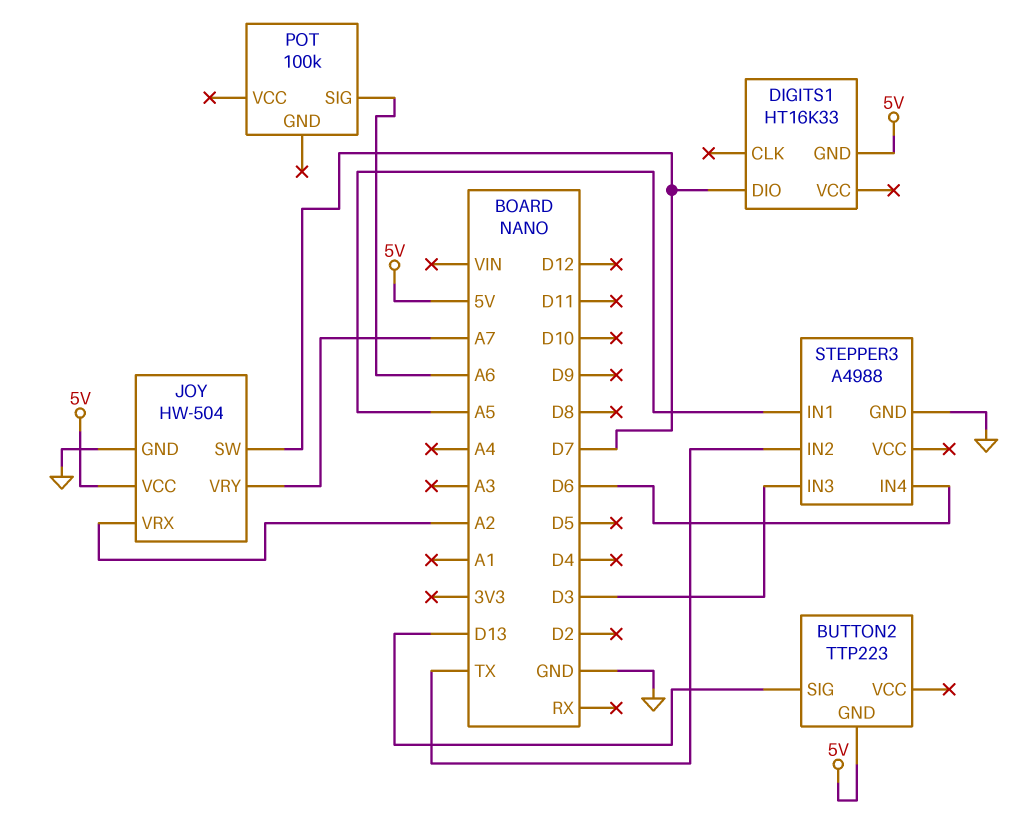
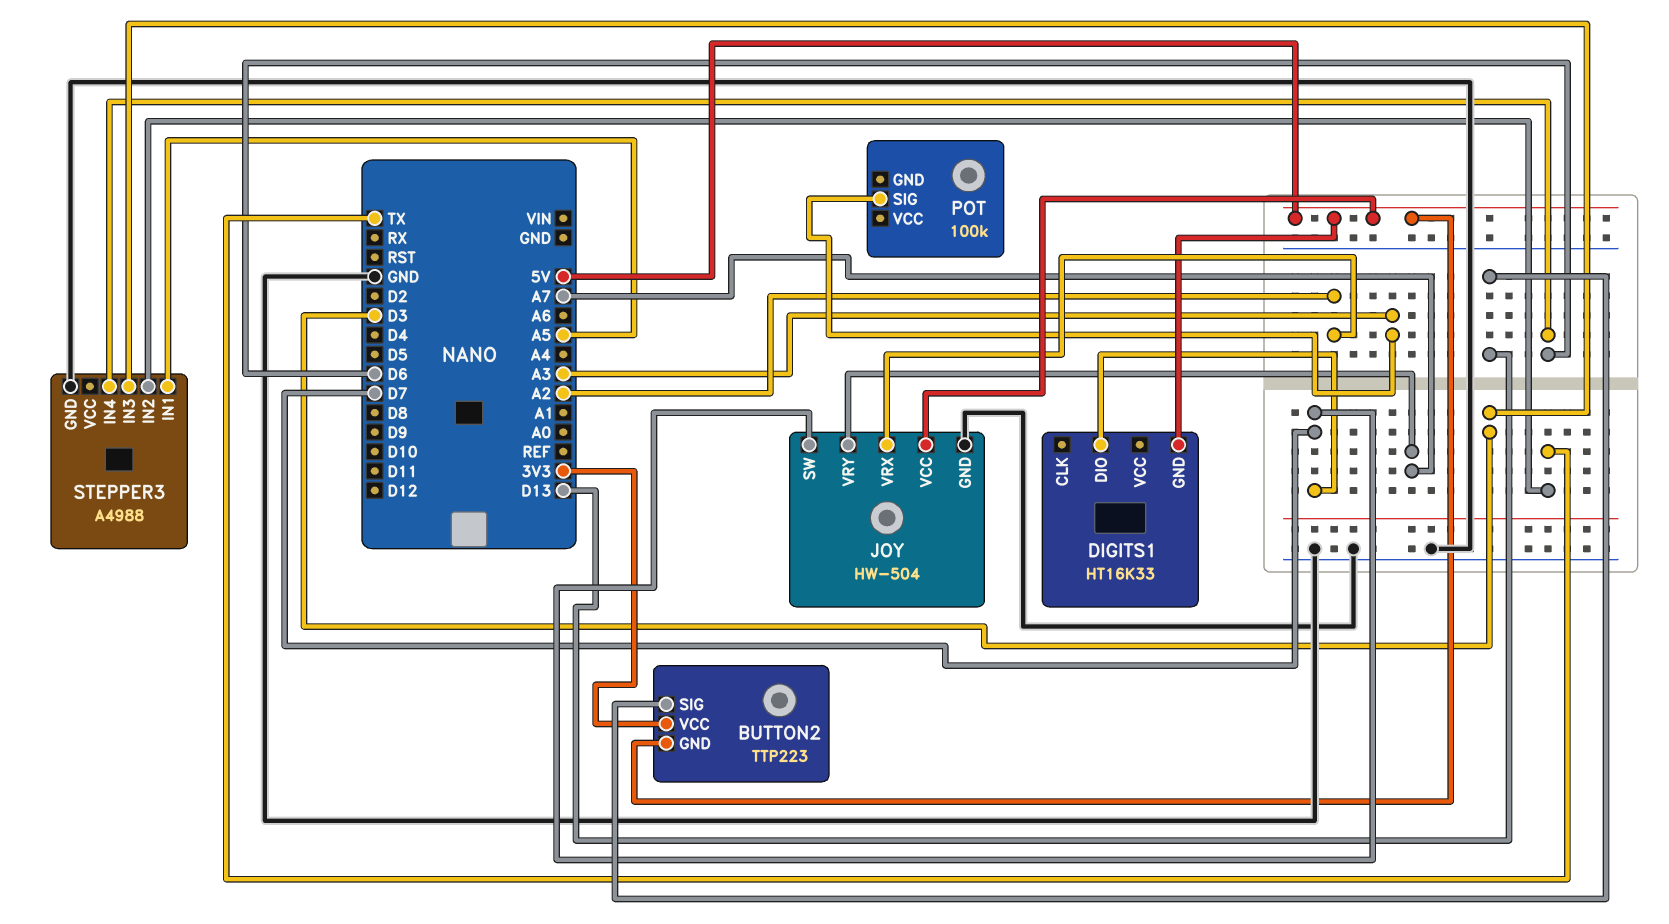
BUTTON2 pin VCC: none -> 3V3
POT pin SIG: A6 -> A3

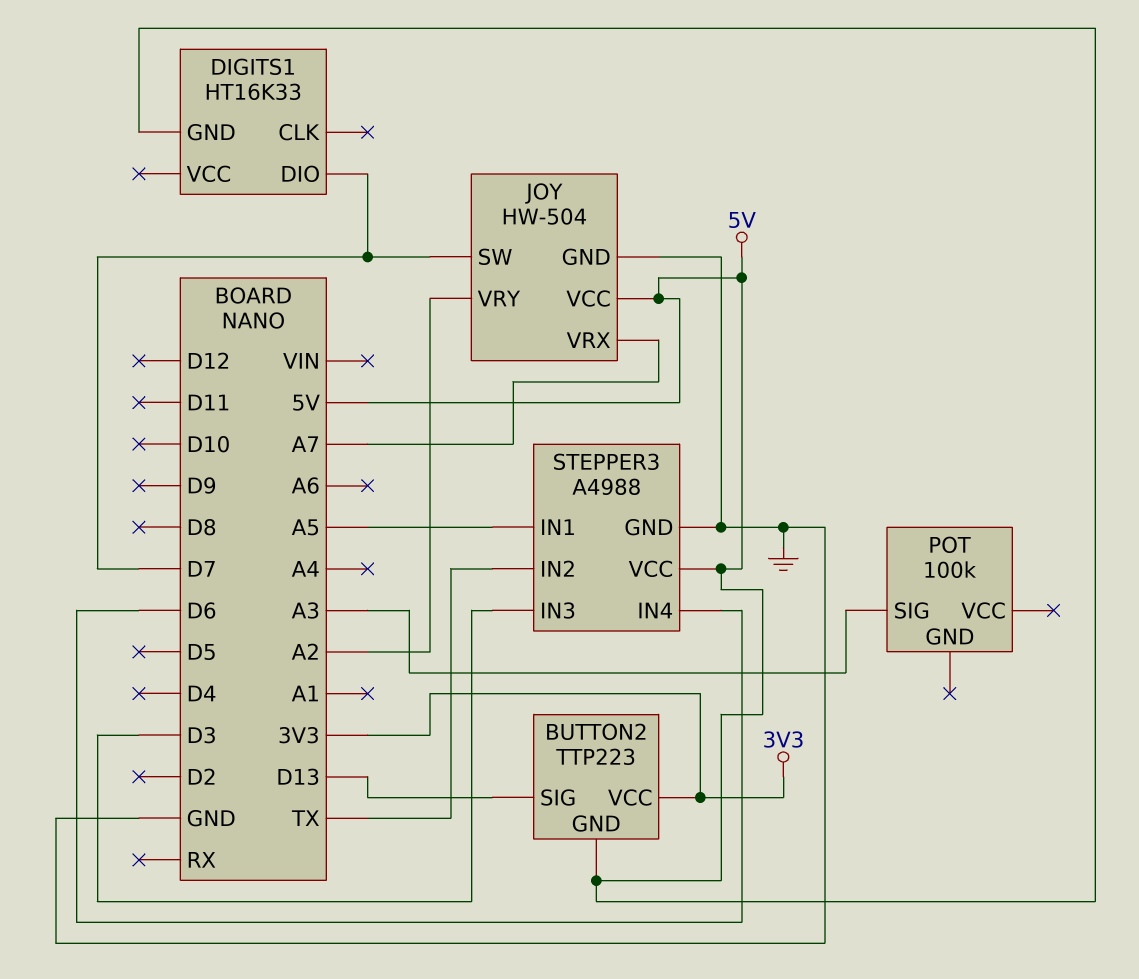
JOY pin VRX: A2 -> A7
JOY pin VRY: A7 -> A2
STEPPER3 pin VCC: none -> 5V

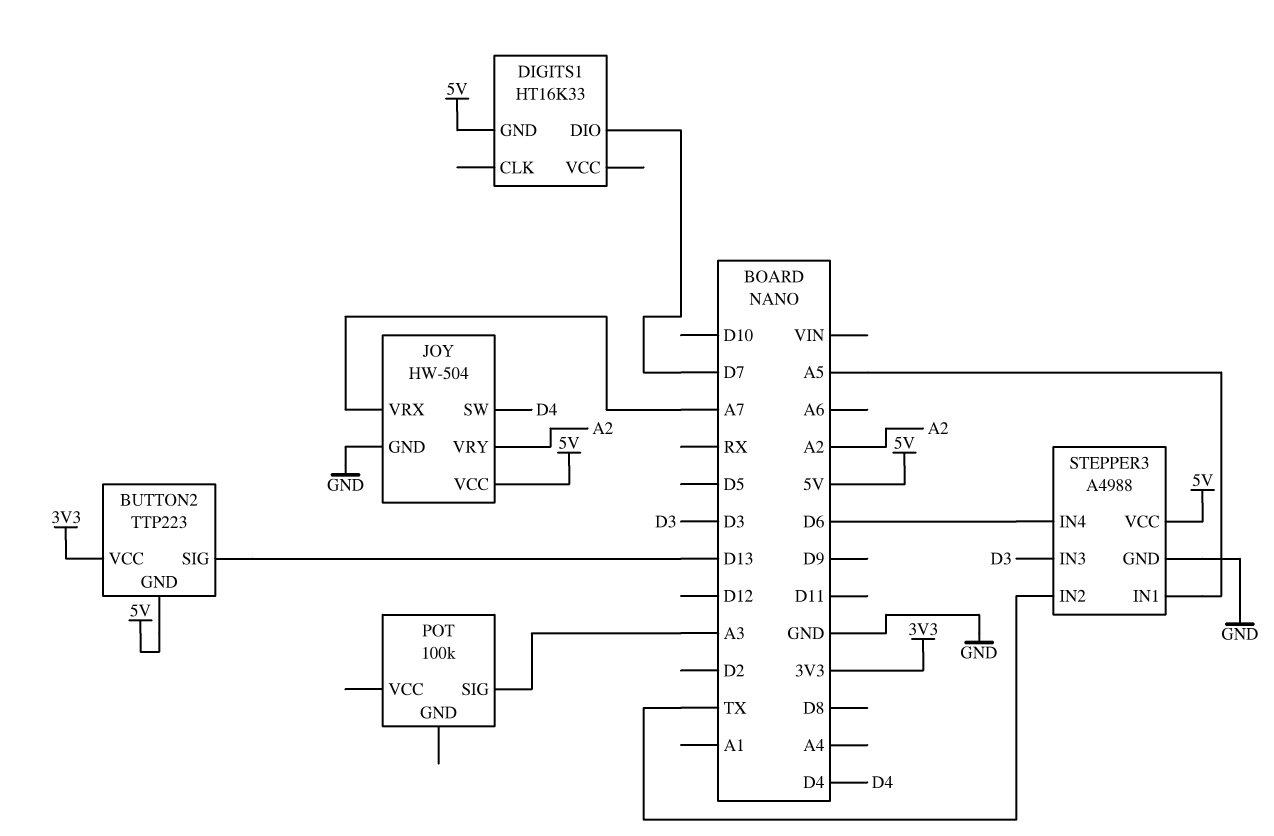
JOY pin SW: D7 -> D4

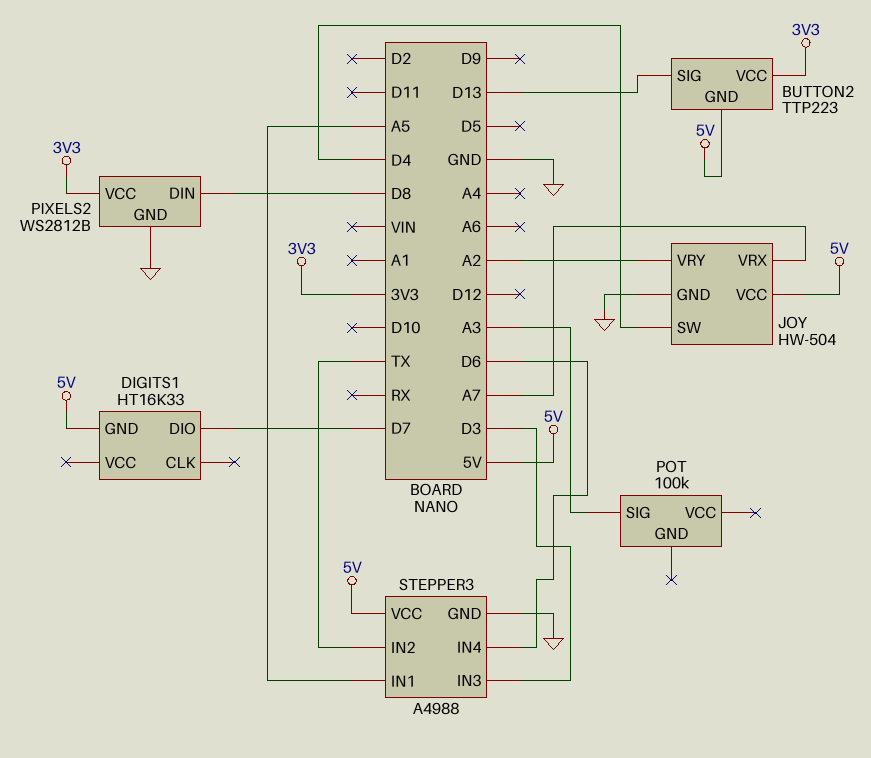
PIXELS2: none -> WS2812B
PIXELS2 pin DIN: none -> D8
PIXELS2 pin GND: none -> GND
PIXELS2 pin VCC: none -> 3V3

